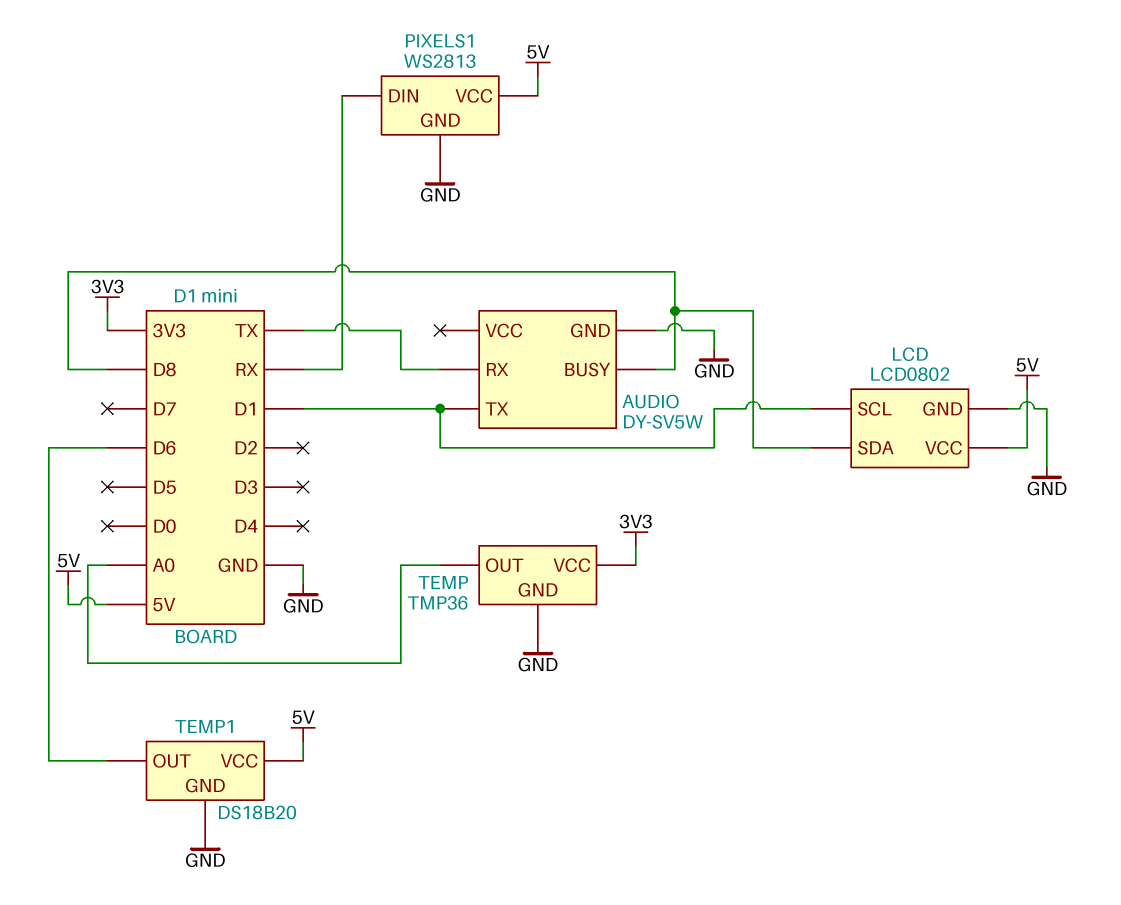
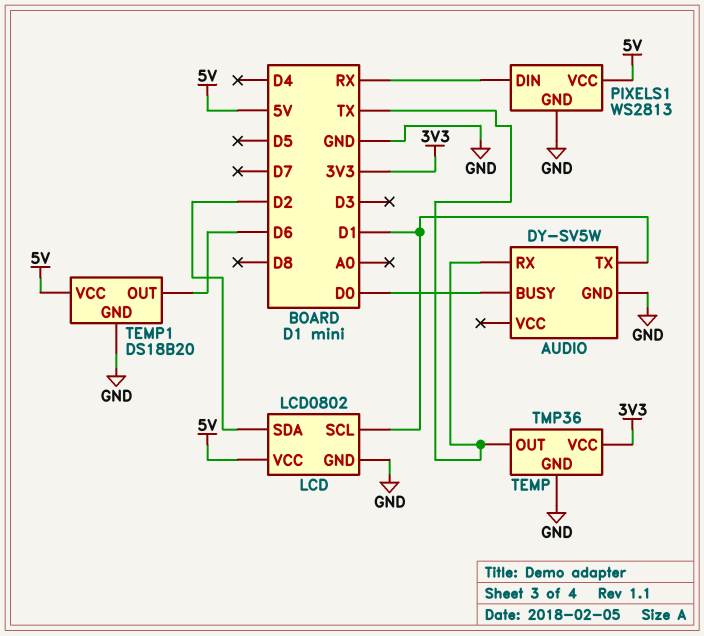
AUDIO pin BUSY: D8 -> D0
LCD pin SDA: D8 -> D2
TEMP pin OUT: A0 -> TX

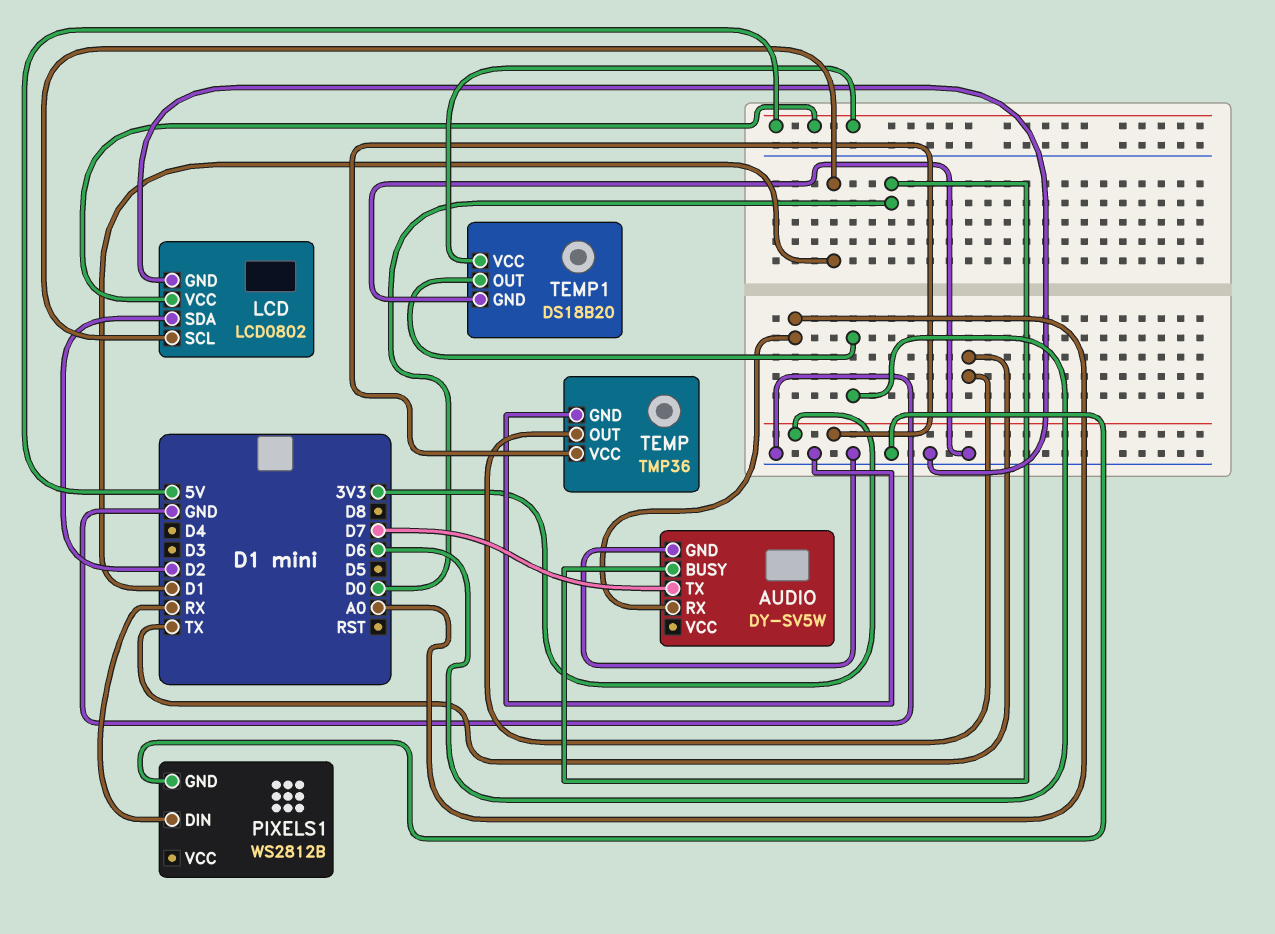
AUDIO pin RX: TX -> A0
AUDIO pin TX: D1 -> D7
PIXELS1: WS2813 -> WS2812B
PIXELS1 pin VCC: 5V -> none

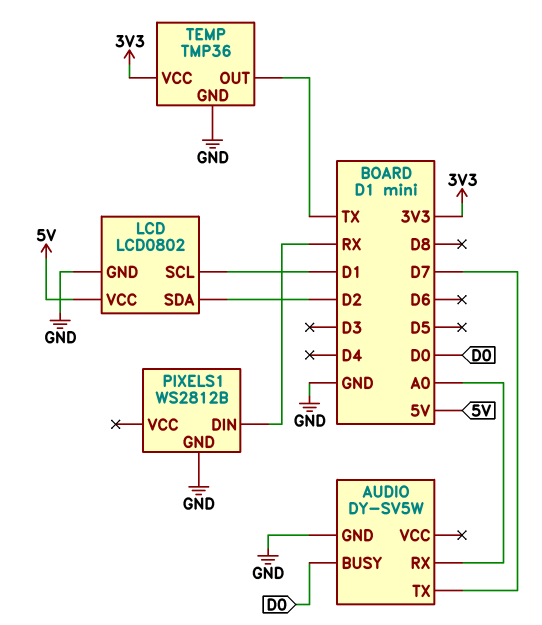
TEMP1: DS18B20 -> none
TEMP1 pin GND: GND -> none
TEMP1 pin OUT: D6 -> none
TEMP1 pin VCC: 5V -> none

